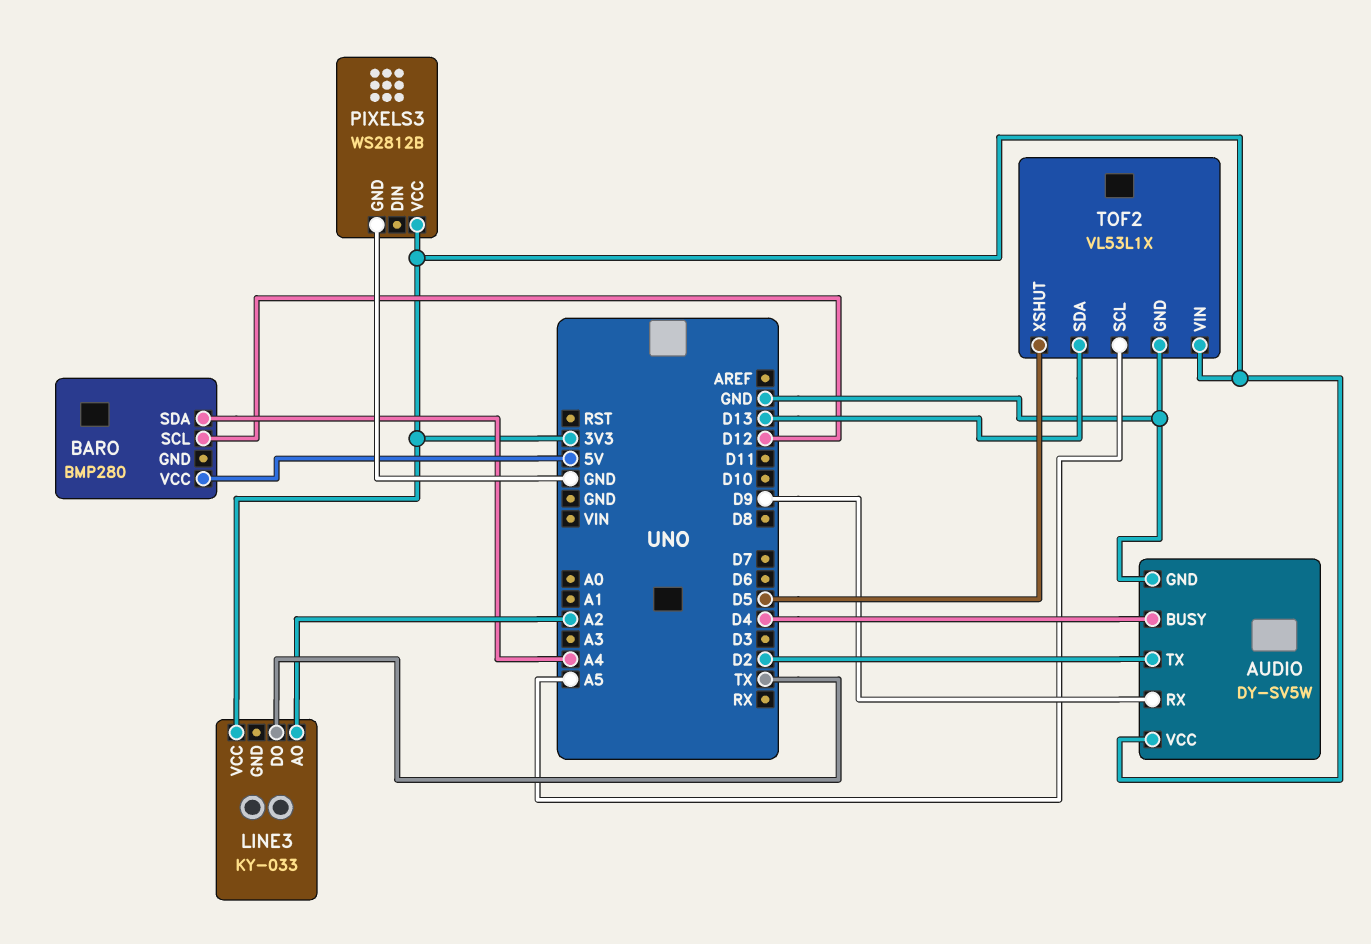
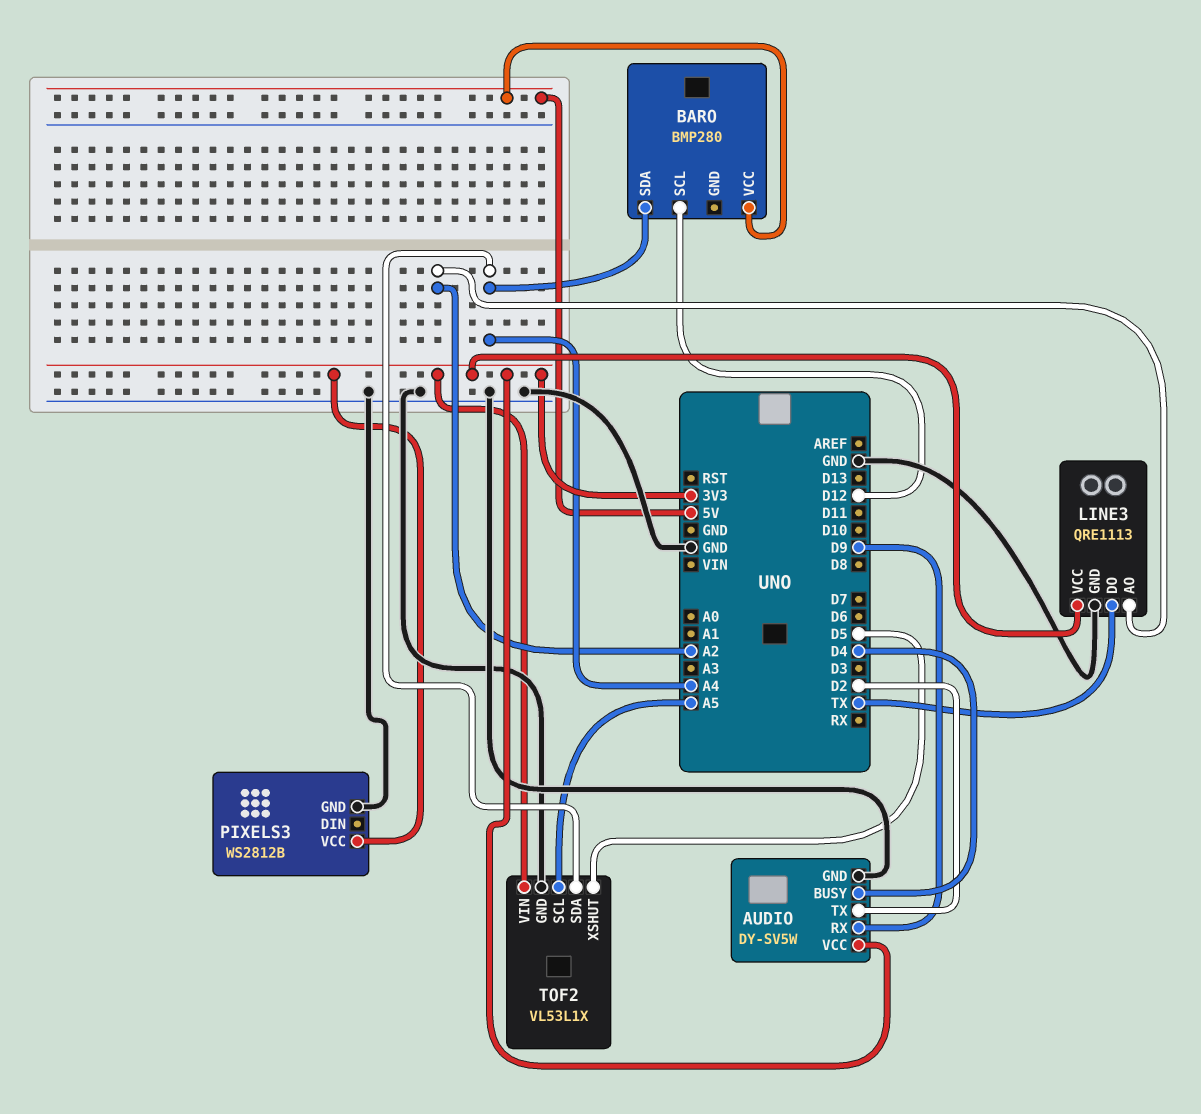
LINE3: KY-033 -> QRE1113
LINE3 pin GND: none -> GND
TOF2 pin SDA: D13 -> A4

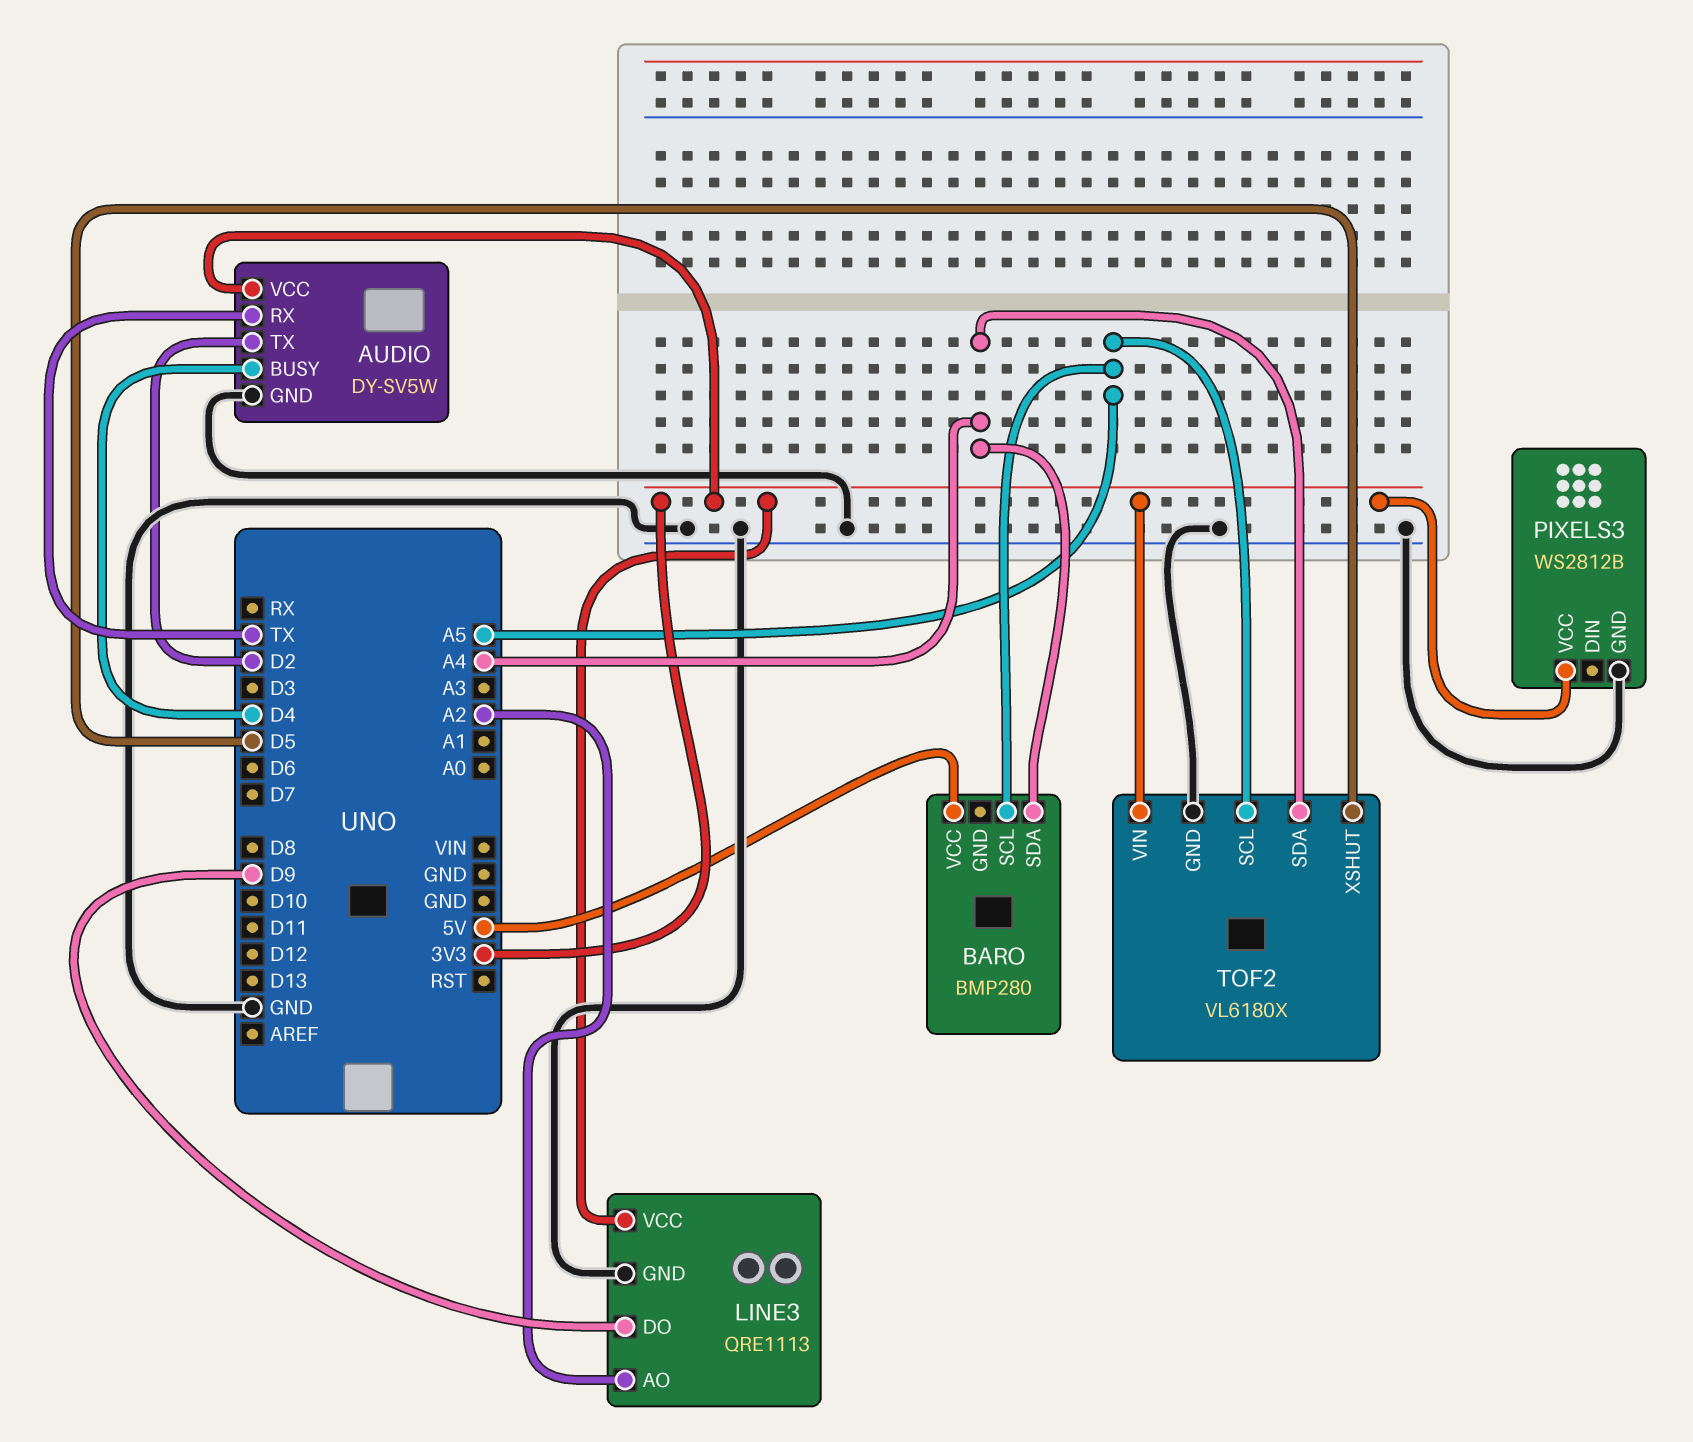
AUDIO pin RX: D9 -> TX
BARO pin SCL: D12 -> A5
LINE3 pin DO: TX -> D9
TOF2: VL53L1X -> VL6180X

